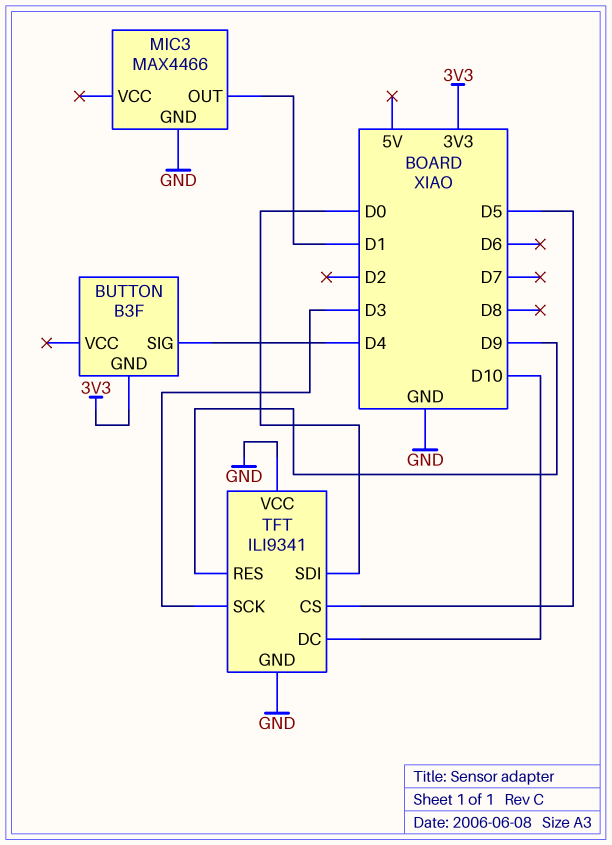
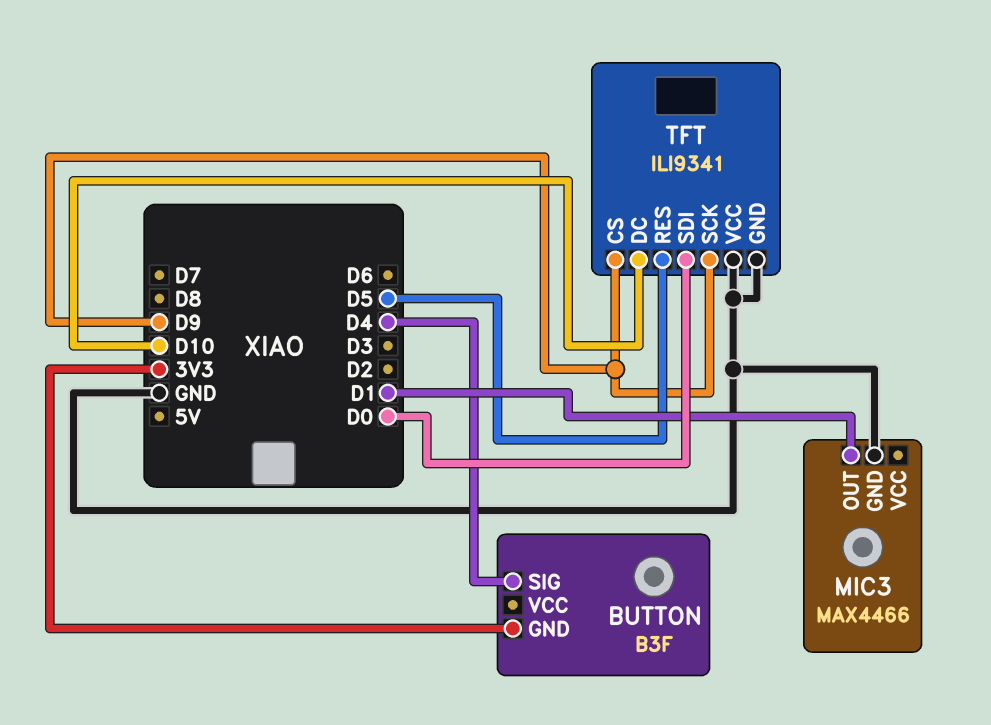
TFT pin CS: D5 -> D9
TFT pin RES: D9 -> D5
TFT pin SCK: D3 -> D9

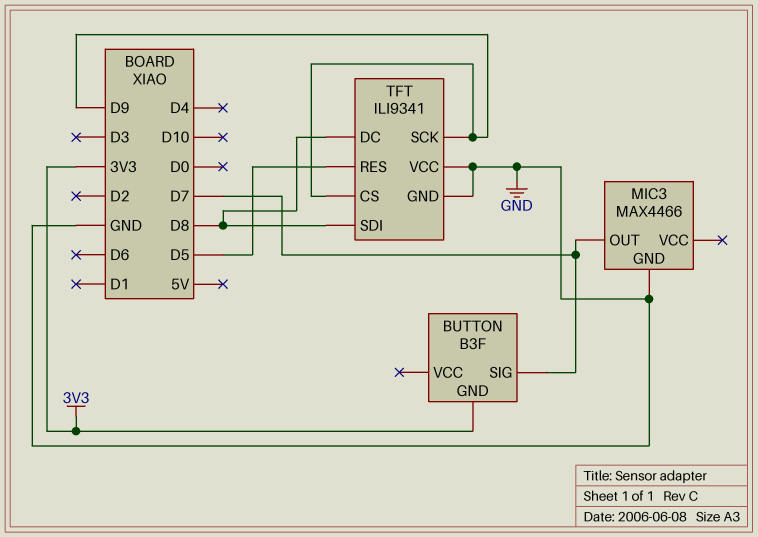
BUTTON pin SIG: D4 -> D7
MIC3 pin OUT: D1 -> D7
TFT pin DC: D10 -> D8
TFT pin SDI: D0 -> D8

